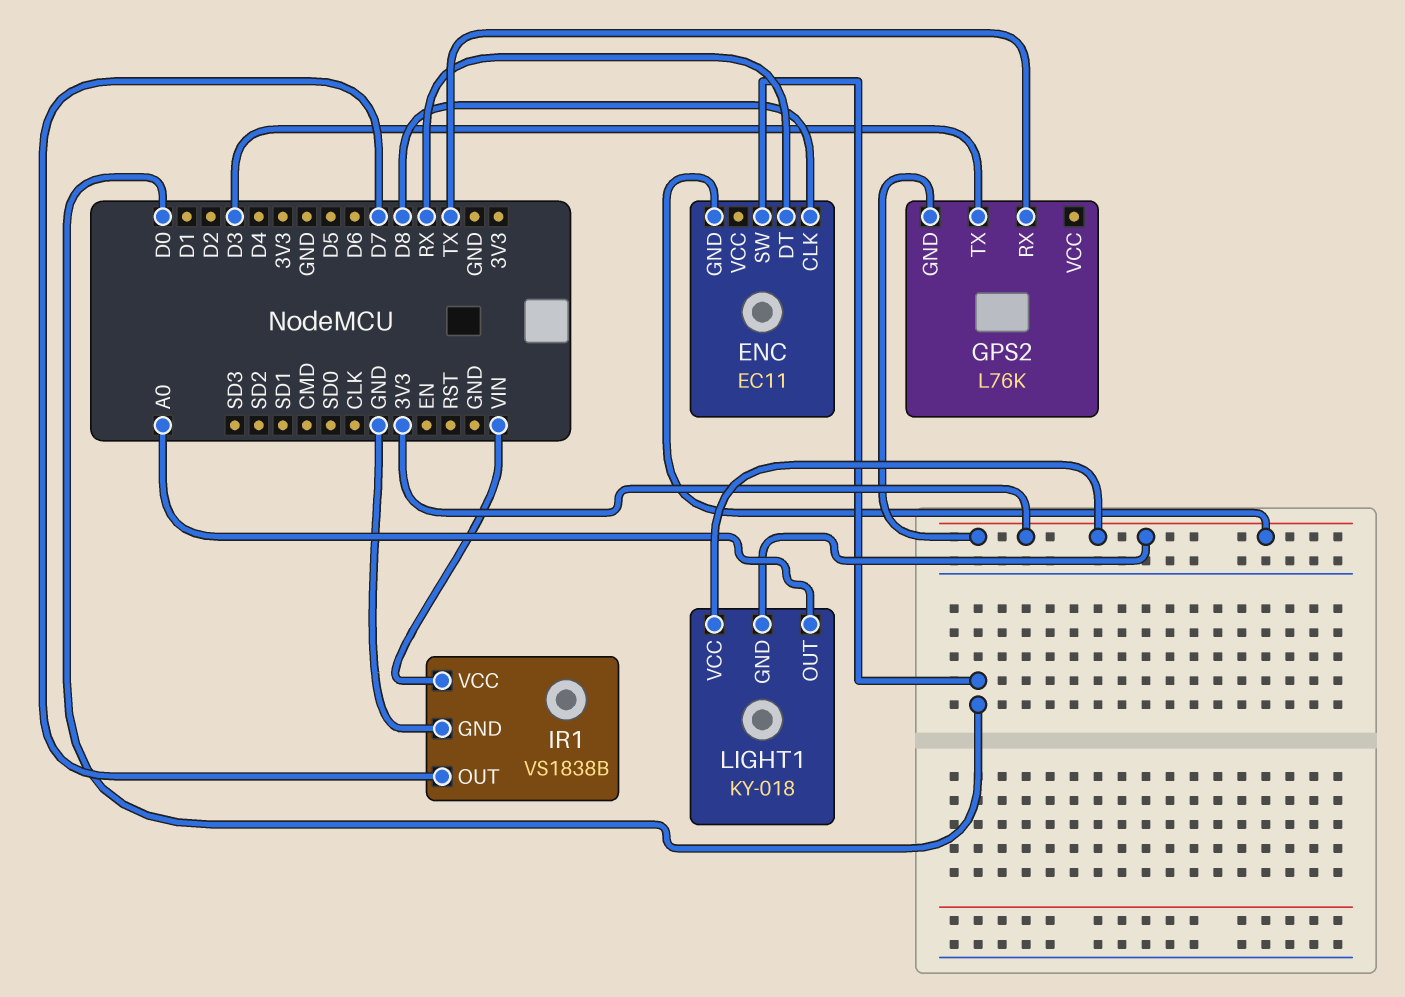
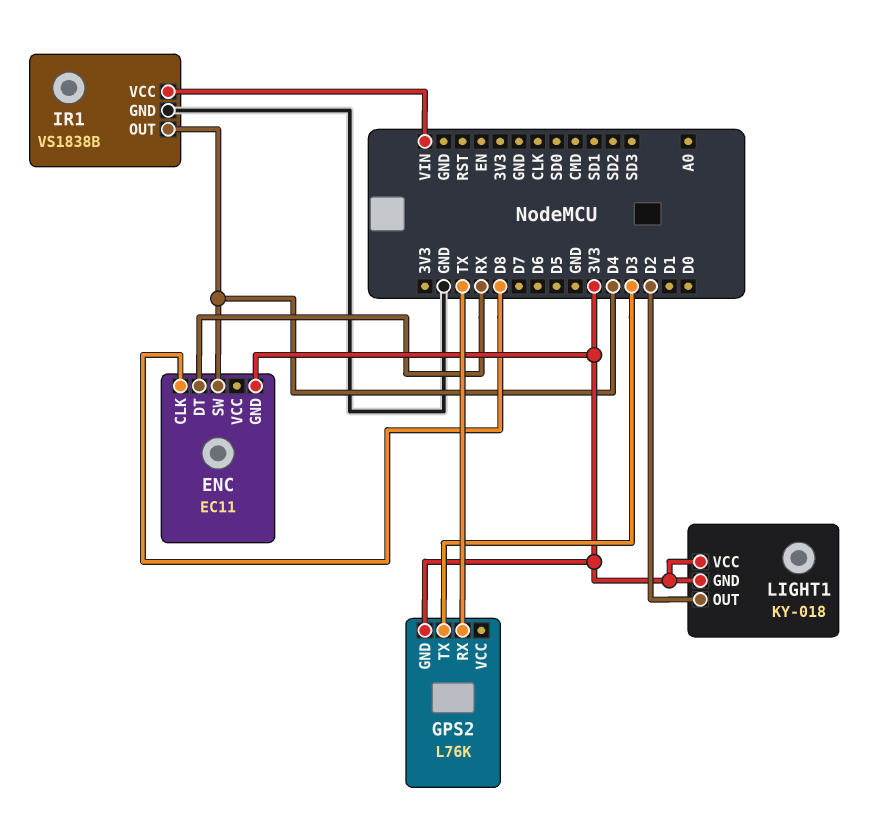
ENC pin SW: D0 -> D4
IR1 pin OUT: D7 -> D4
LIGHT1 pin OUT: A0 -> D2

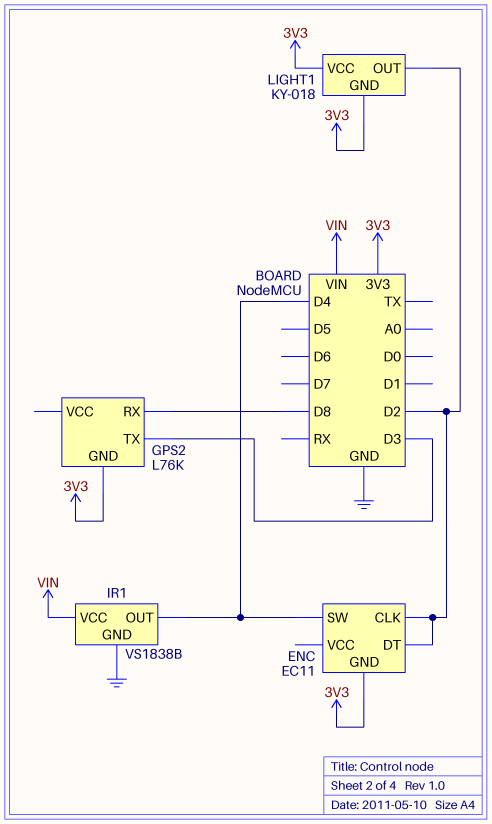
ENC pin CLK: D8 -> D2
ENC pin DT: RX -> D2
GPS2 pin RX: TX -> D8

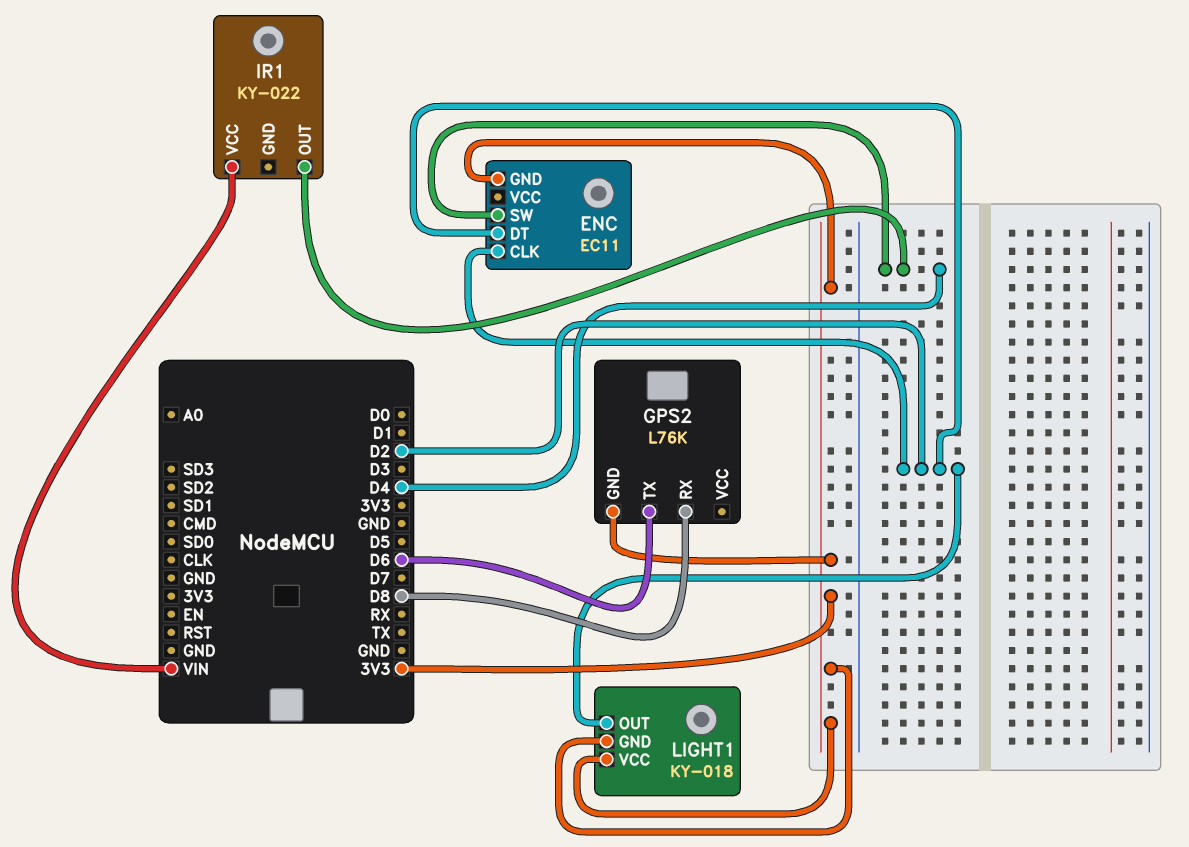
GPS2 pin TX: D3 -> D6
IR1: VS1838B -> KY-022
IR1 pin GND: GND -> none

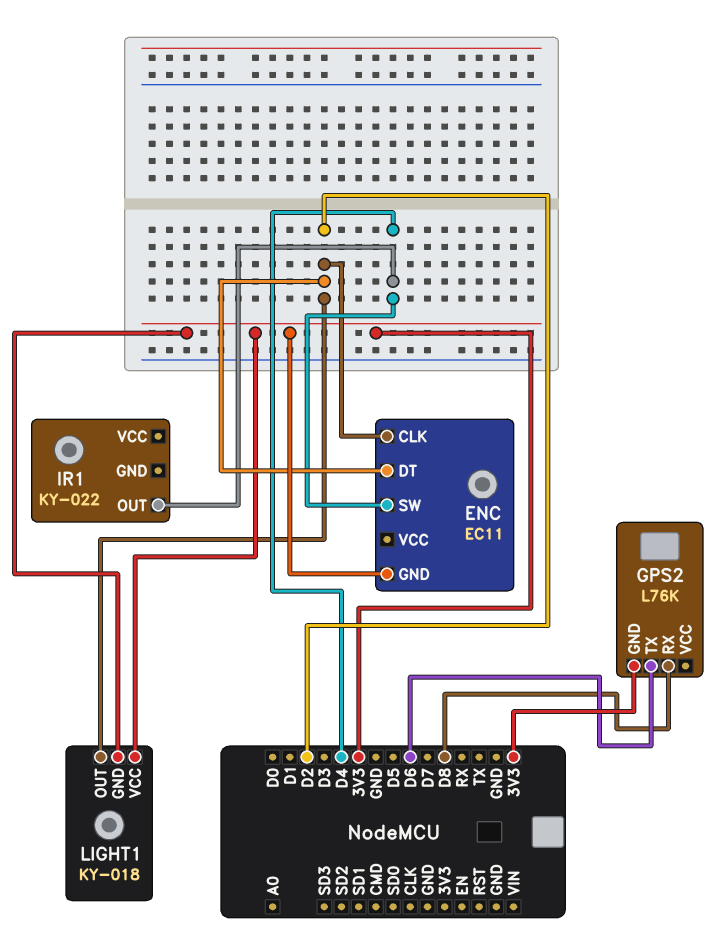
IR1 pin VCC: VIN -> none

